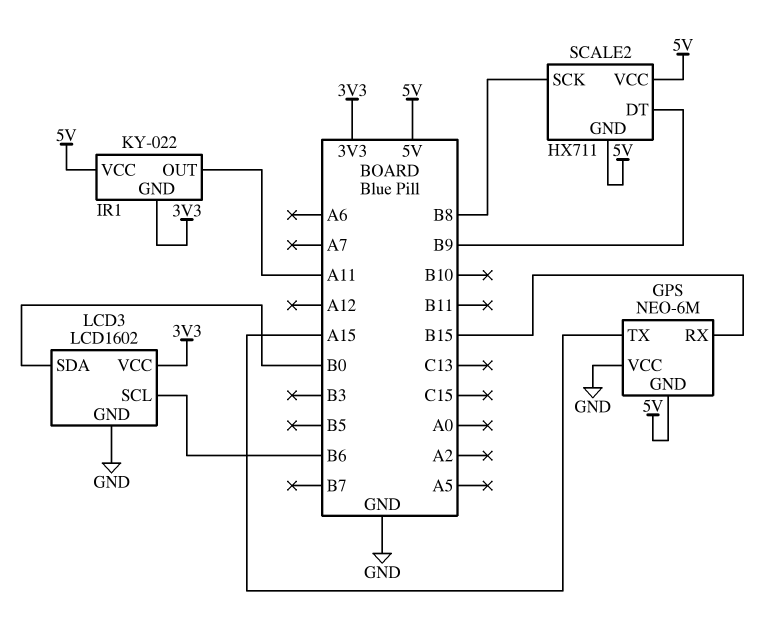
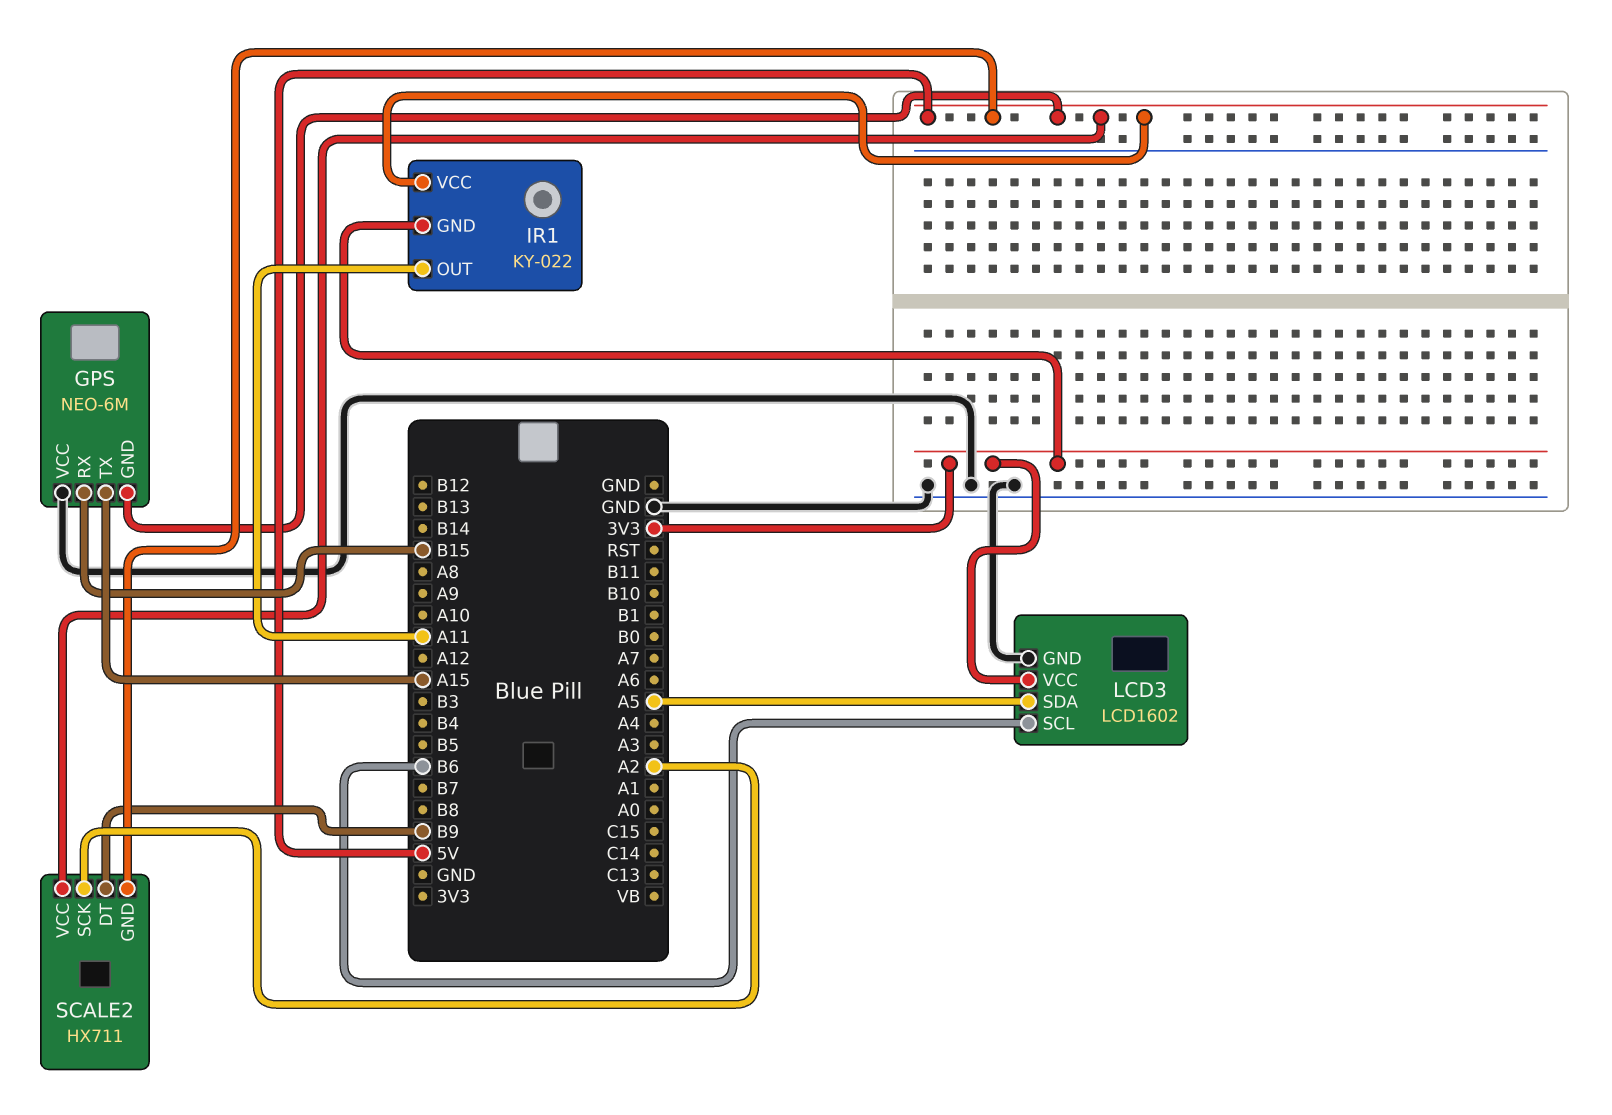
LCD3 pin SDA: B0 -> A5
SCALE2 pin SCK: B8 -> A2

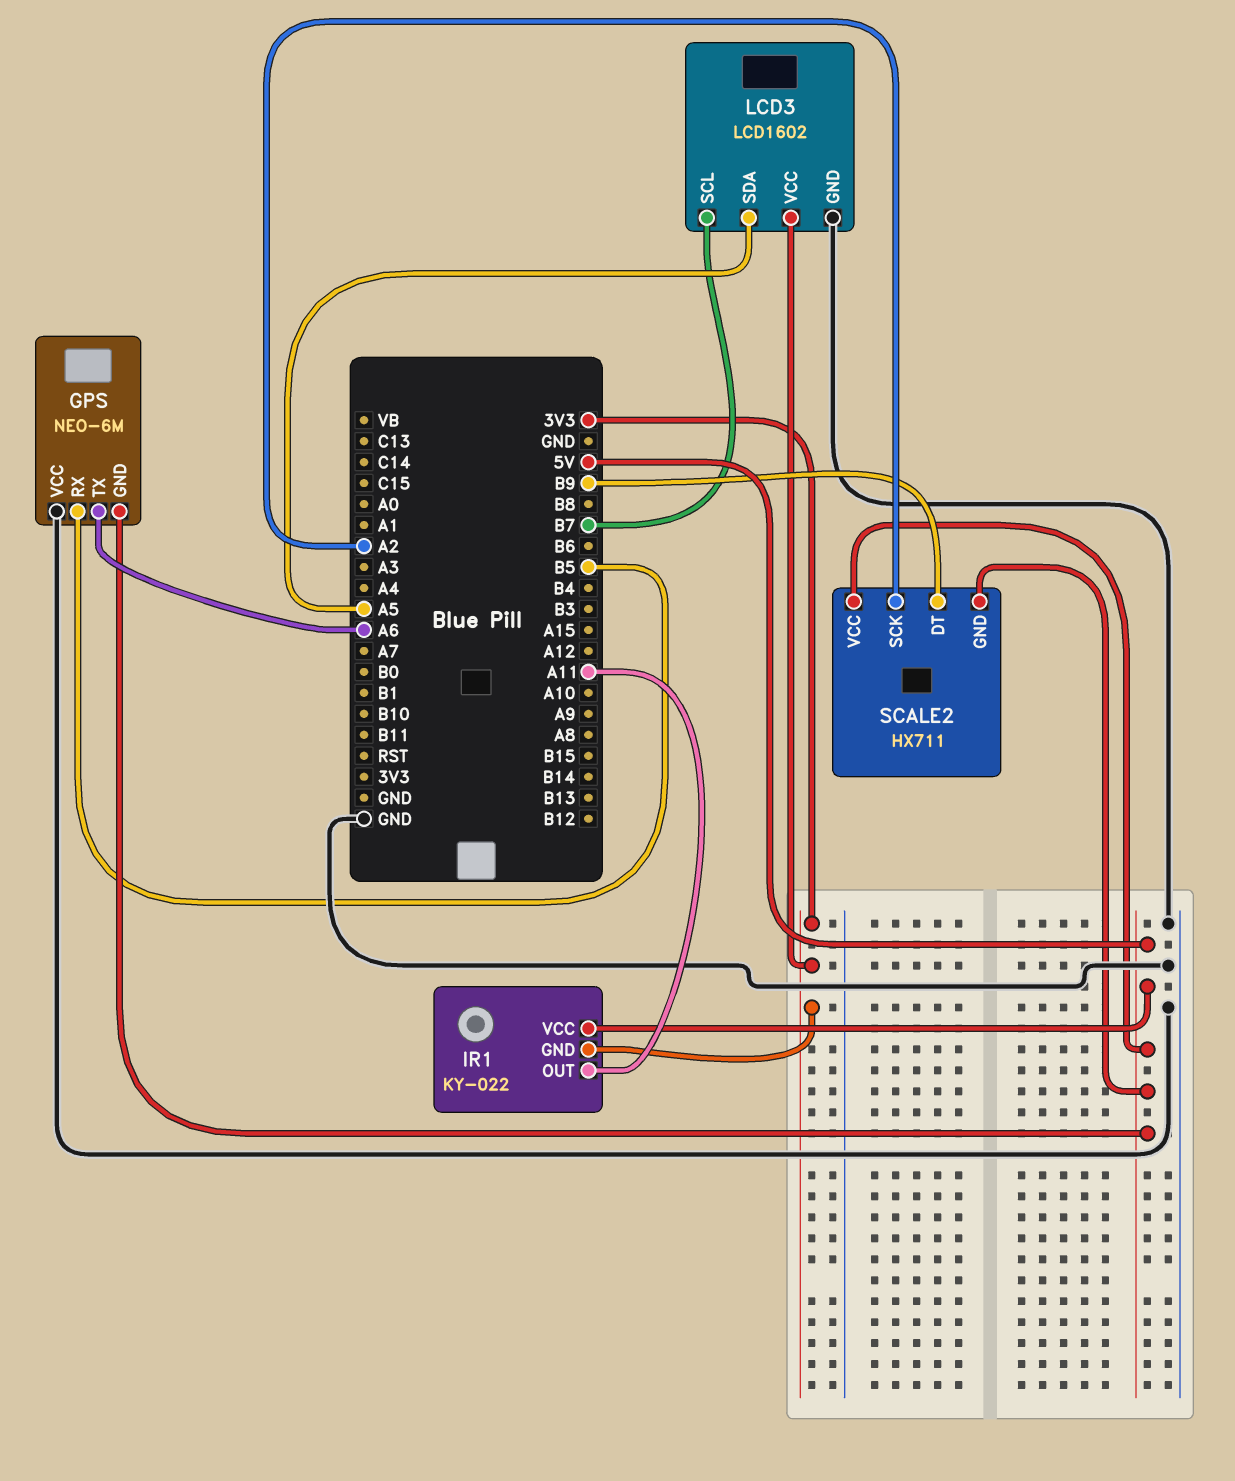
GPS pin RX: B15 -> B5
GPS pin TX: A15 -> A6
LCD3 pin SCL: B6 -> B7

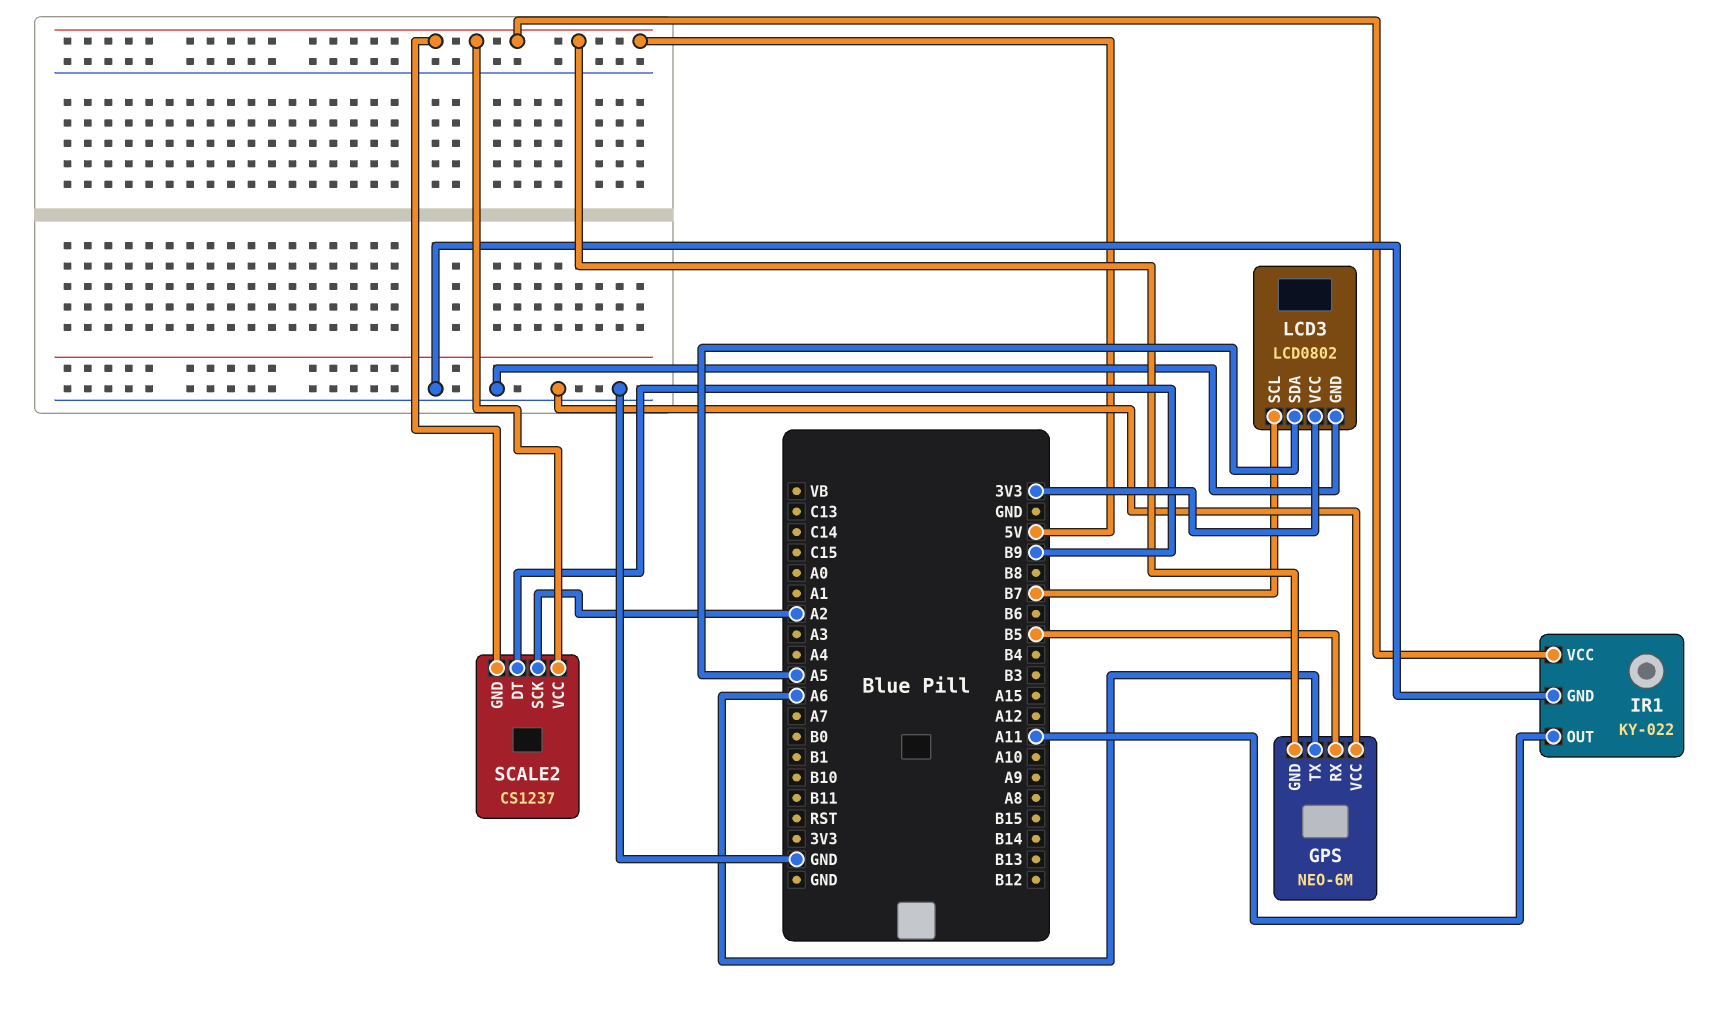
IR1 pin GND: 3V3 -> GND
LCD3: LCD1602 -> LCD0802
SCALE2: HX711 -> CS1237

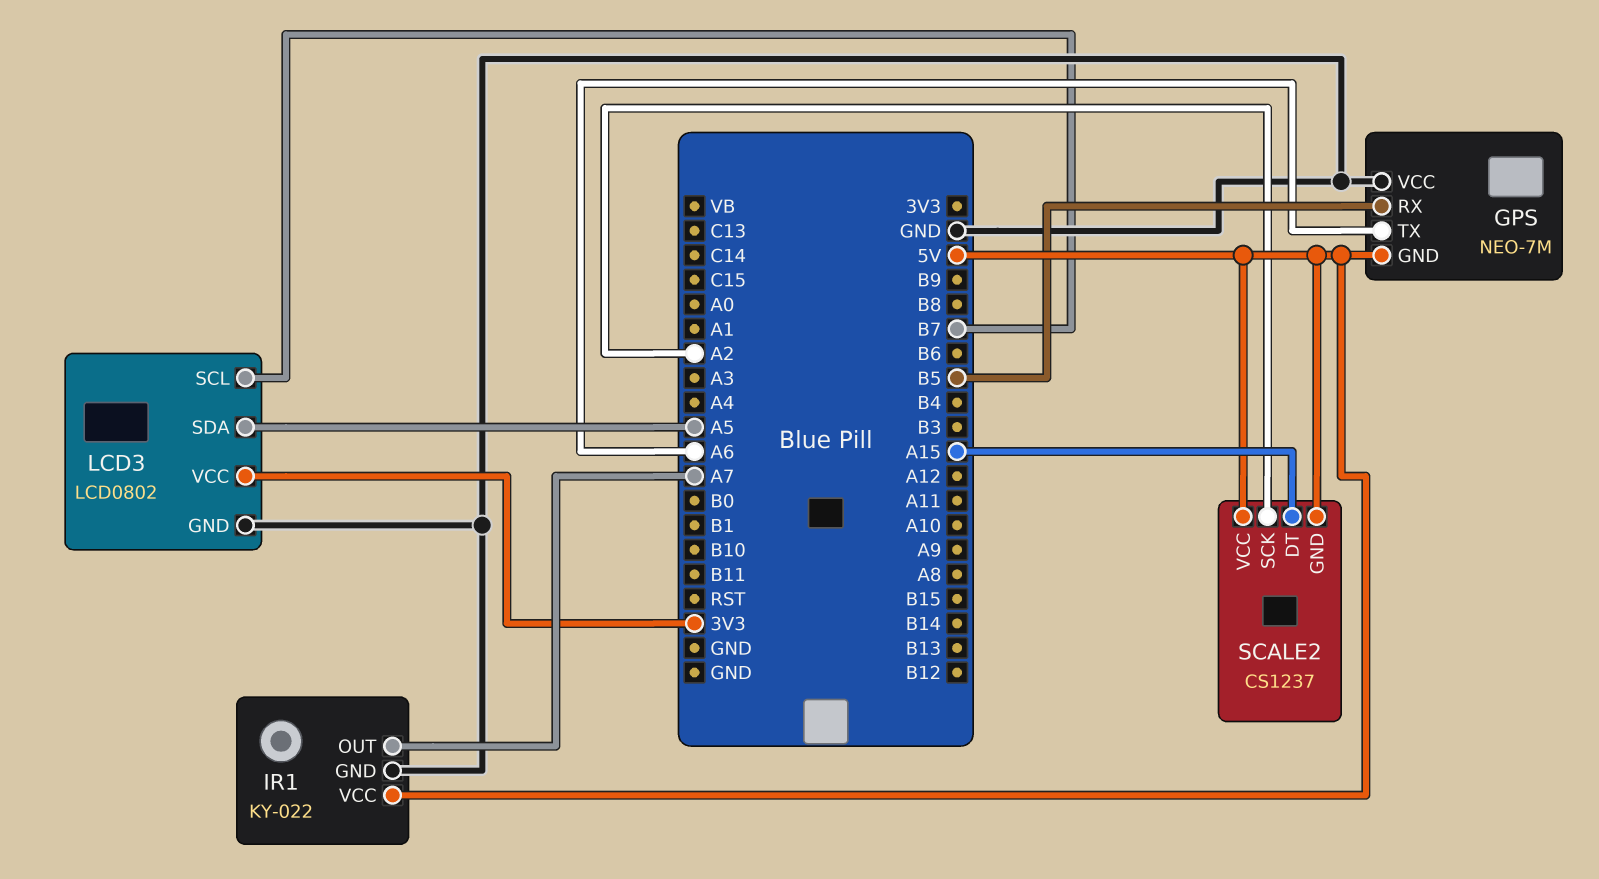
GPS: NEO-6M -> NEO-7M
IR1 pin OUT: A11 -> A7
SCALE2 pin DT: B9 -> A15

